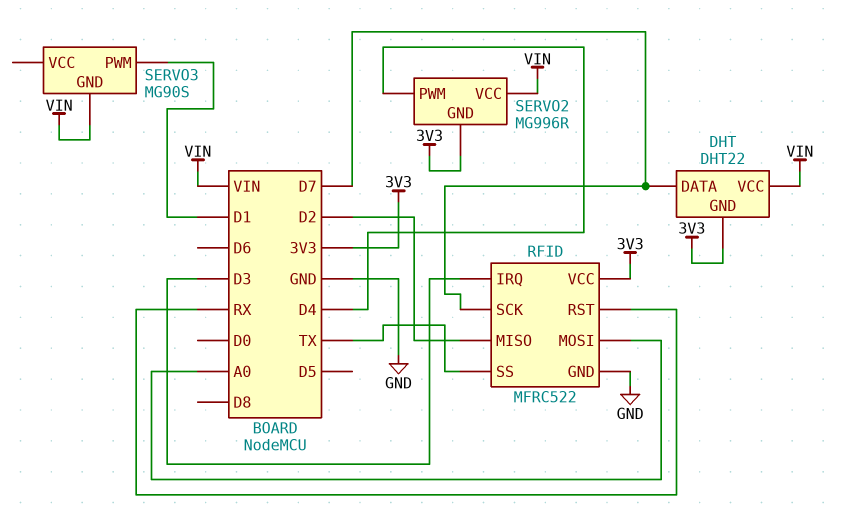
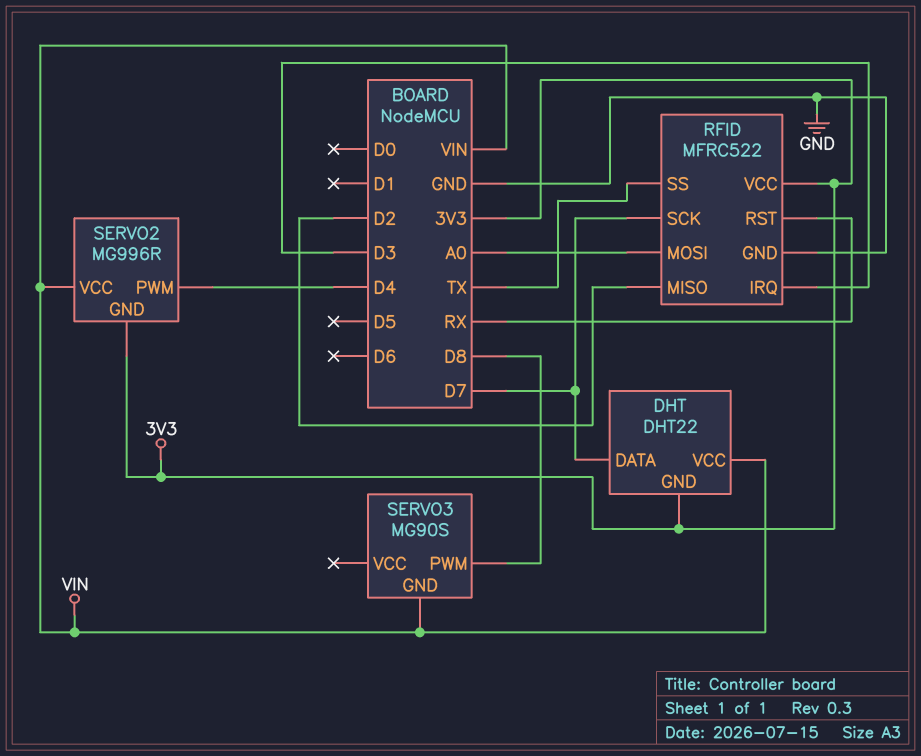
SERVO3 pin PWM: D1 -> D8

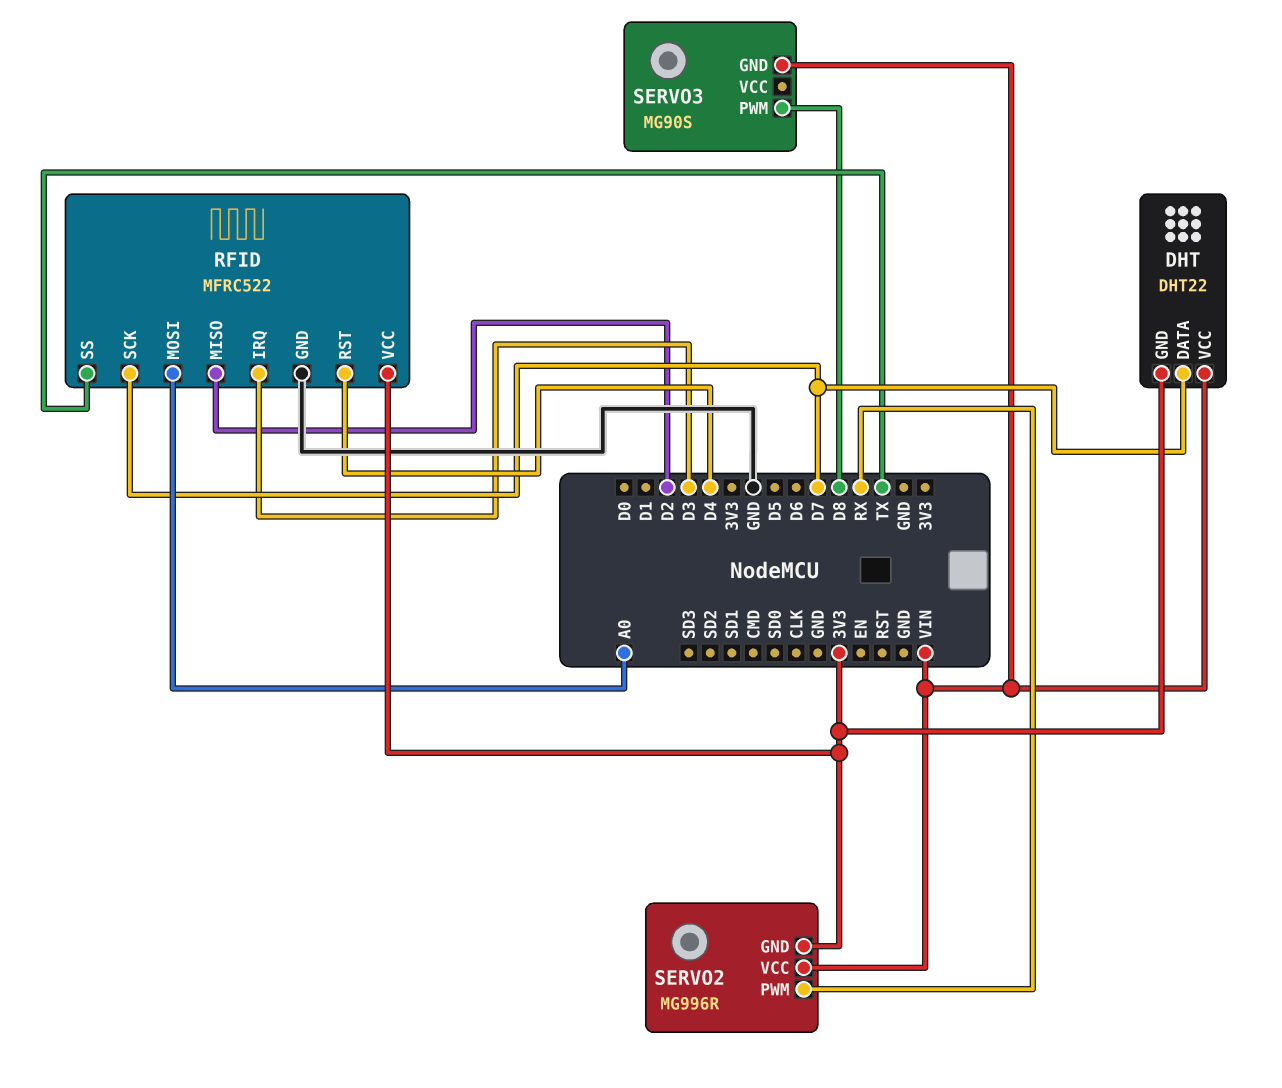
RFID pin RST: RX -> D4
SERVO2 pin PWM: D4 -> RX

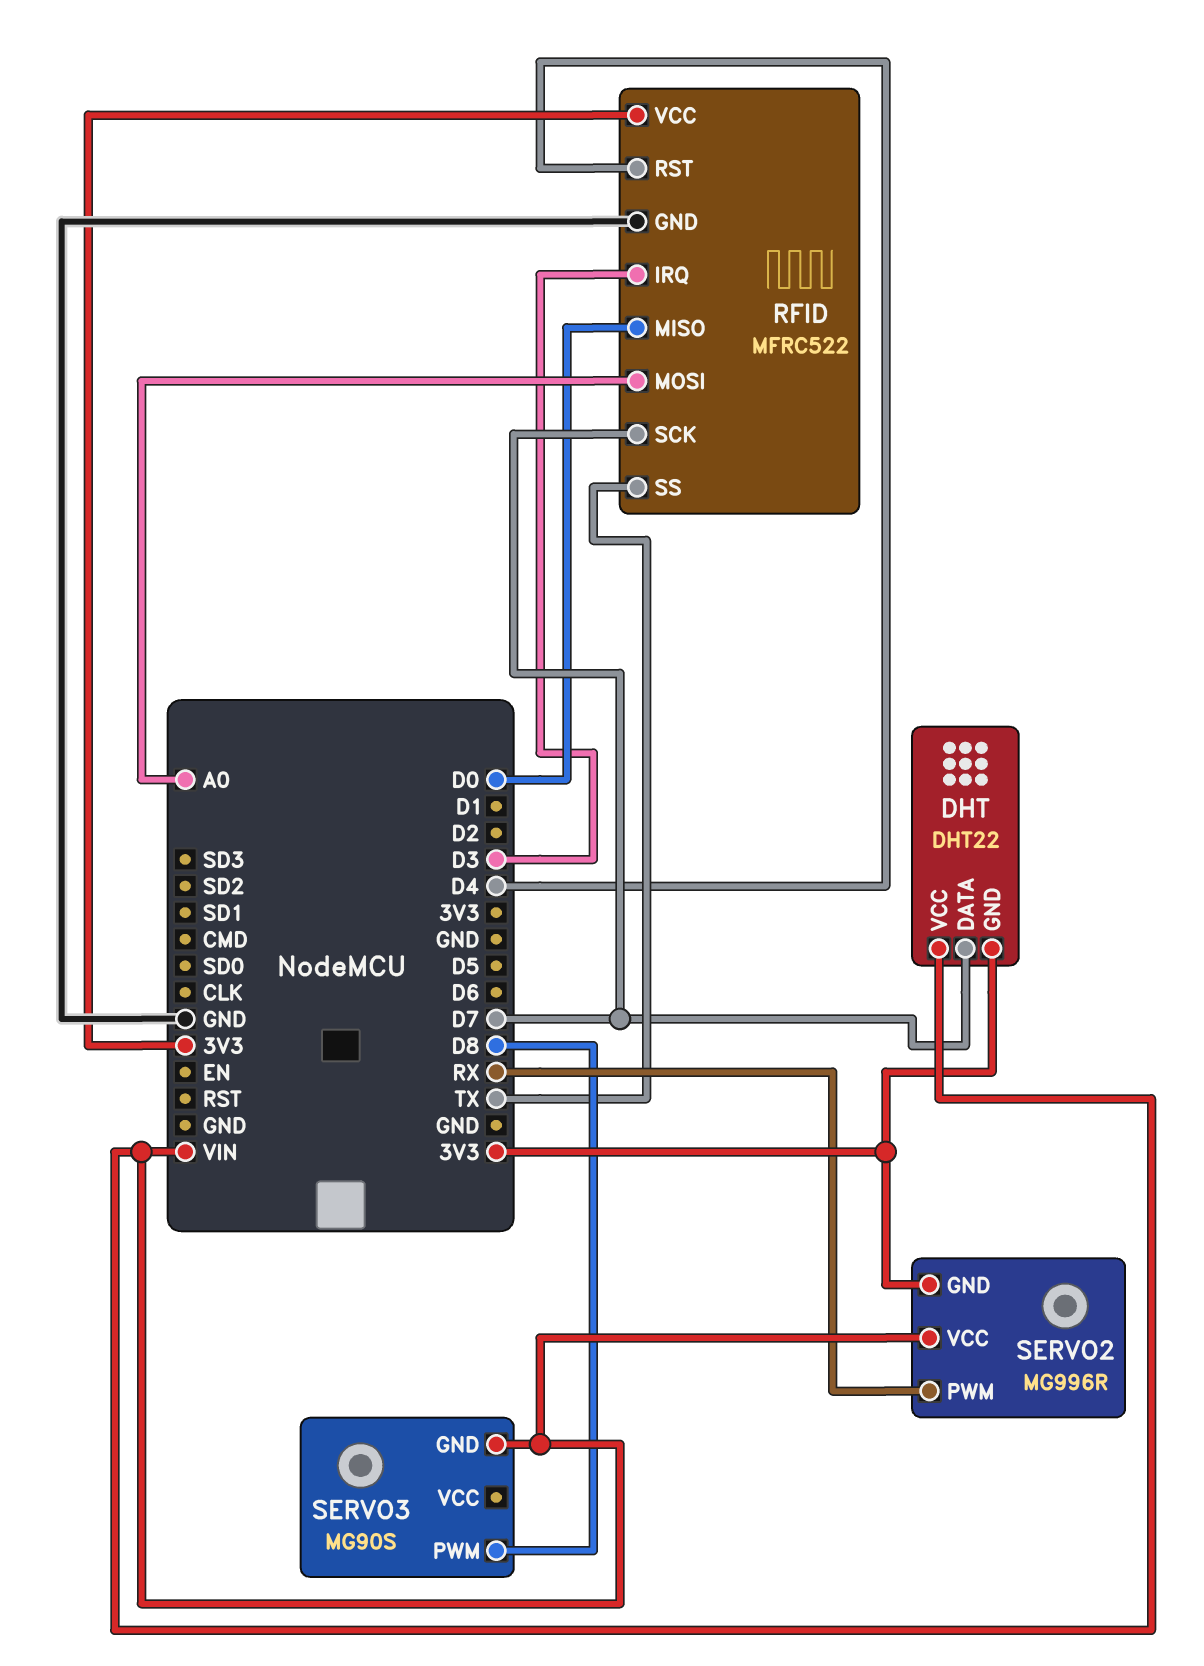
RFID pin MISO: D2 -> D0

